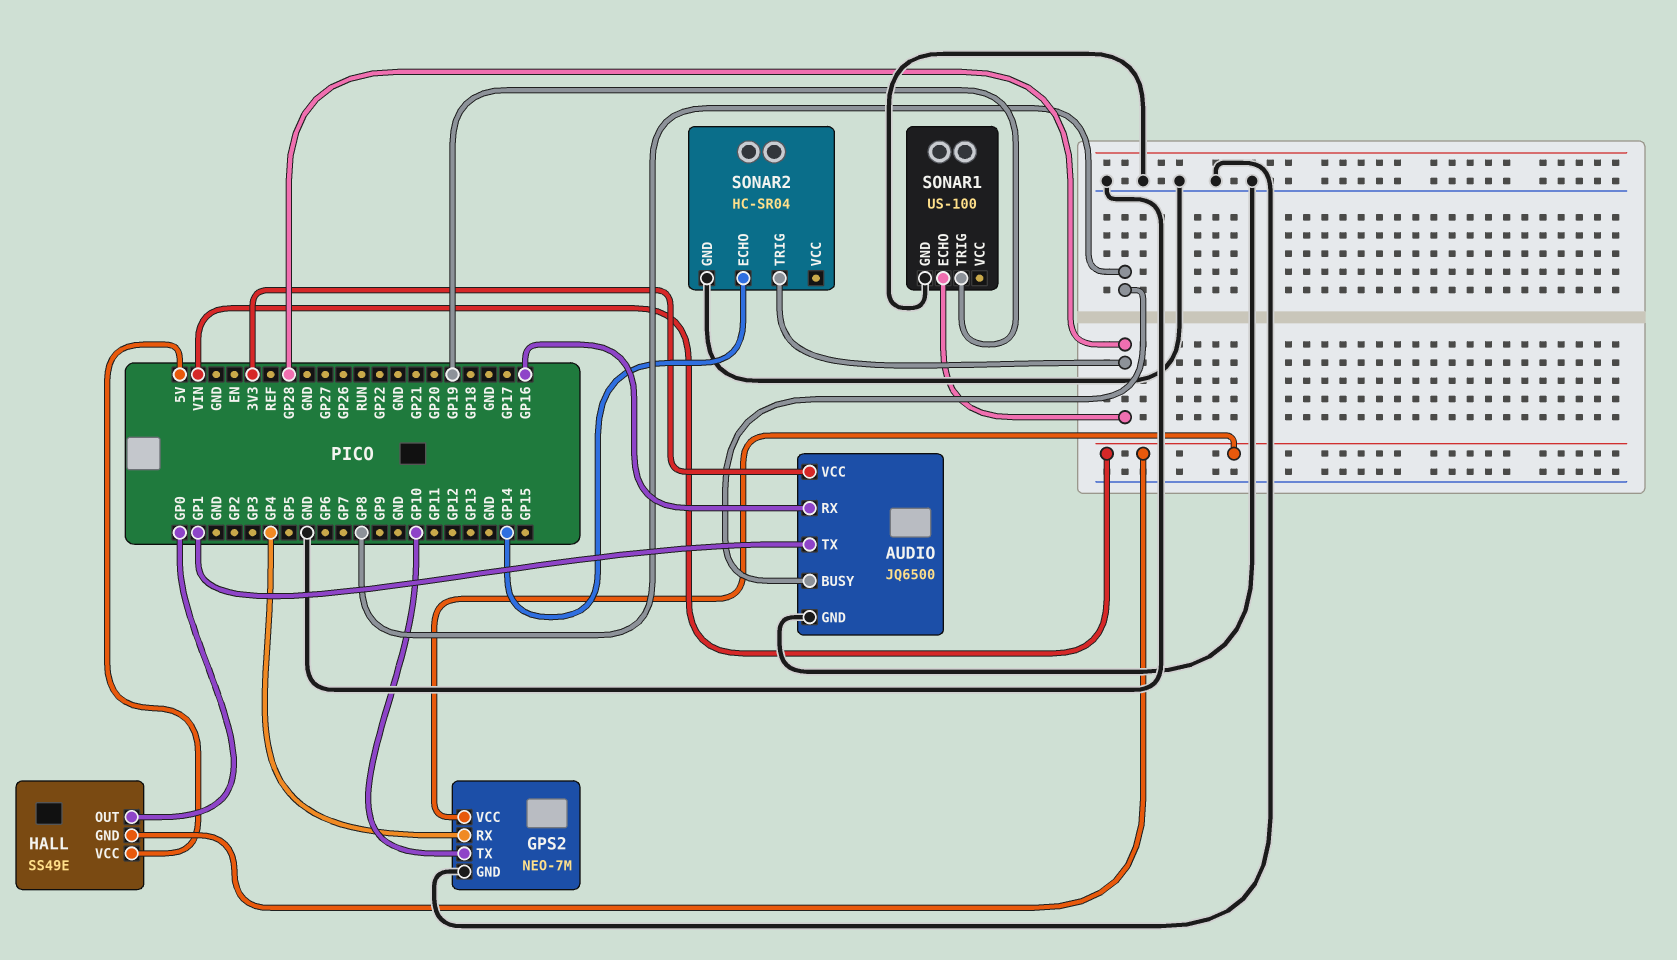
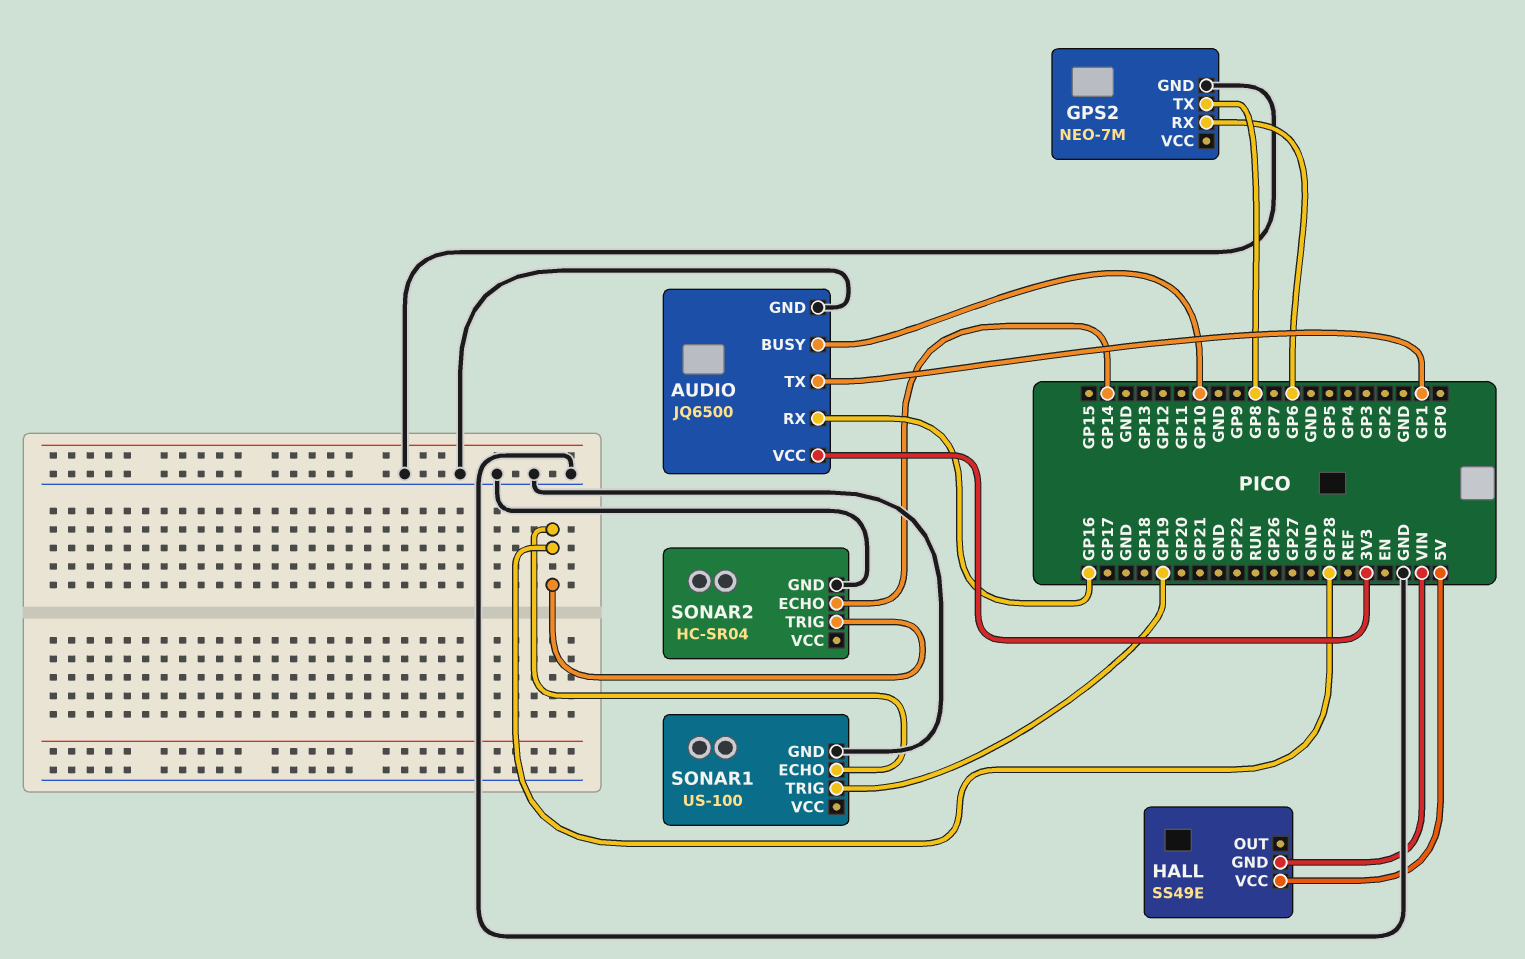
AUDIO pin BUSY: GP8 -> GP10
GPS2 pin RX: GP4 -> GP6
GPS2 pin TX: GP10 -> GP8
GPS2 pin VCC: VIN -> none
HALL pin OUT: GP0 -> none

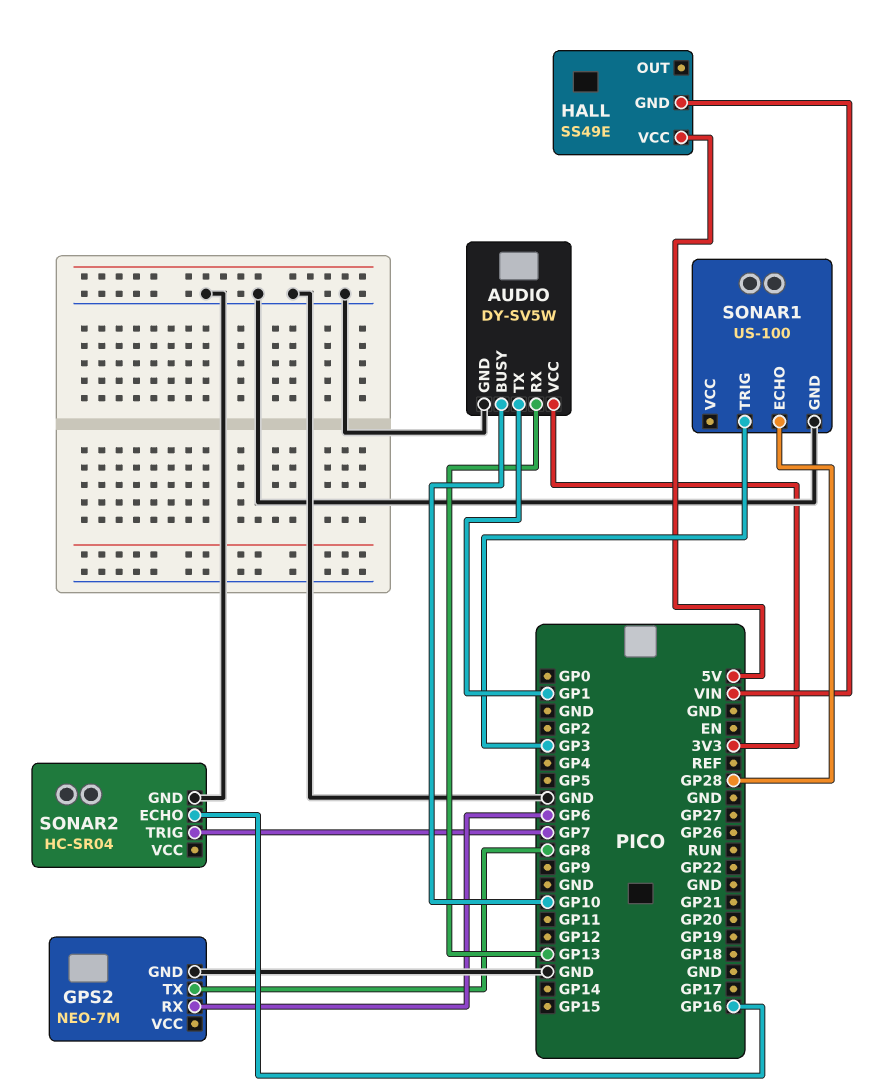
AUDIO: JQ6500 -> DY-SV5W
AUDIO pin RX: GP16 -> GP13
SONAR1 pin TRIG: GP19 -> GP3
SONAR2 pin ECHO: GP14 -> GP16
SONAR2 pin TRIG: GP28 -> GP7

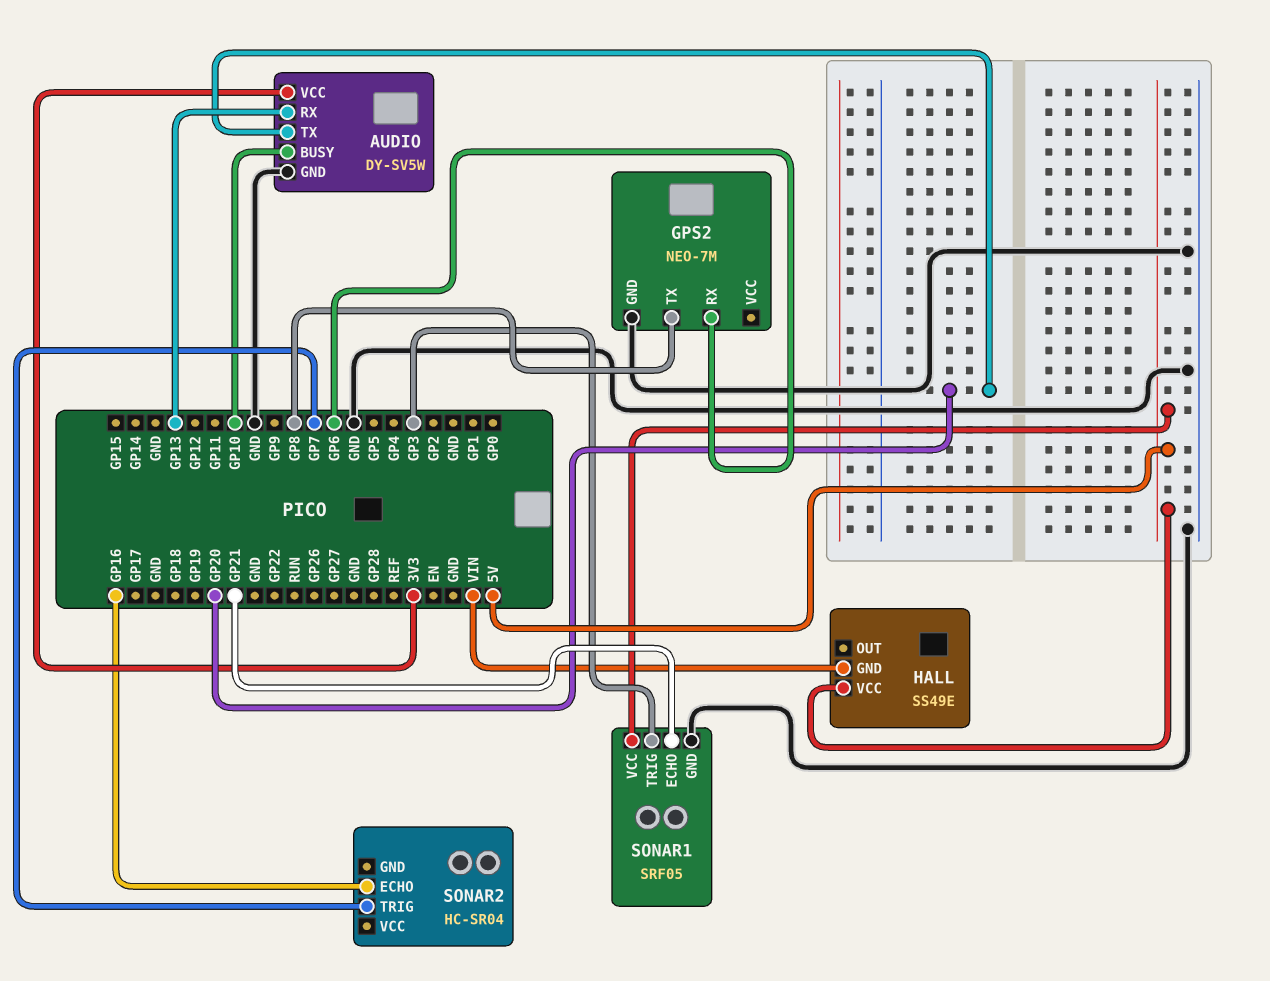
AUDIO pin TX: GP1 -> GP20
SONAR1: US-100 -> SRF05
SONAR1 pin ECHO: GP28 -> GP21
SONAR1 pin VCC: none -> 5V
SONAR2 pin GND: GND -> none

